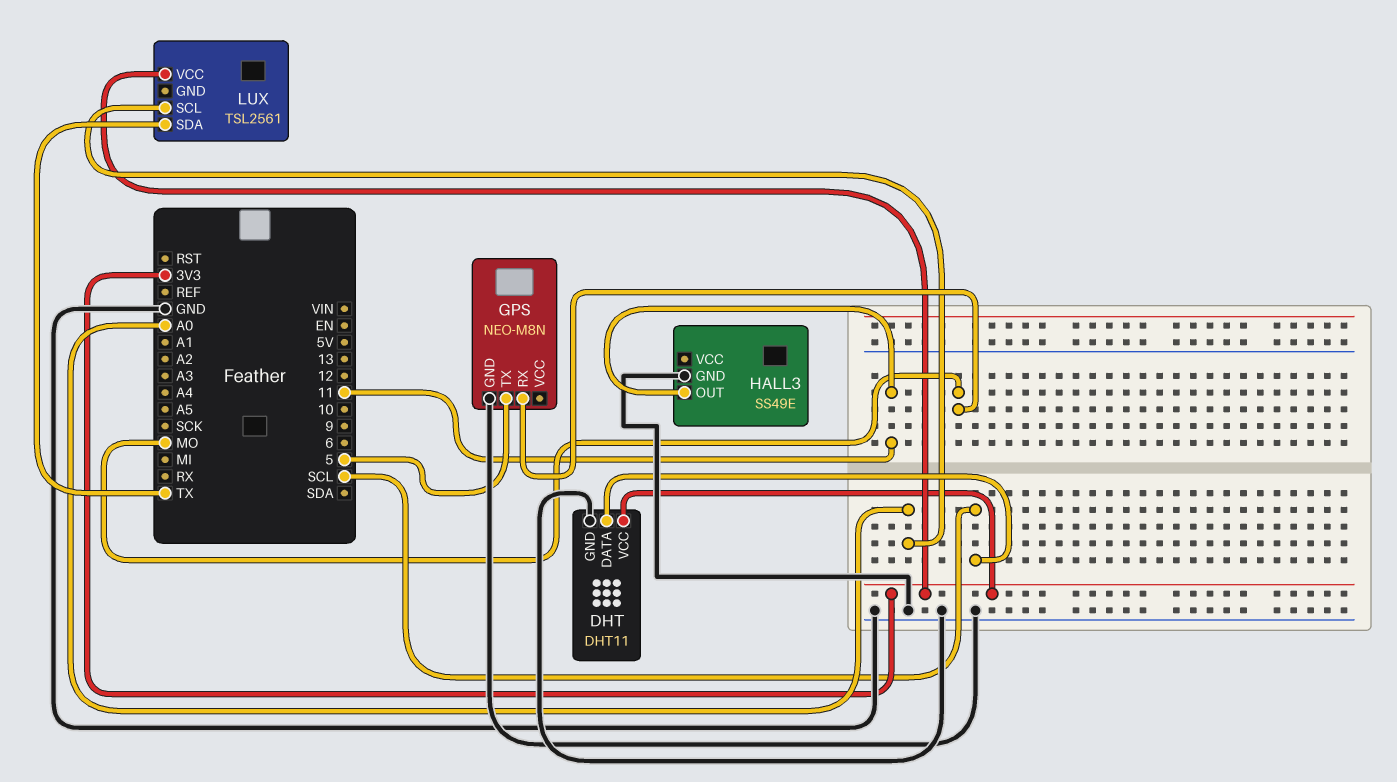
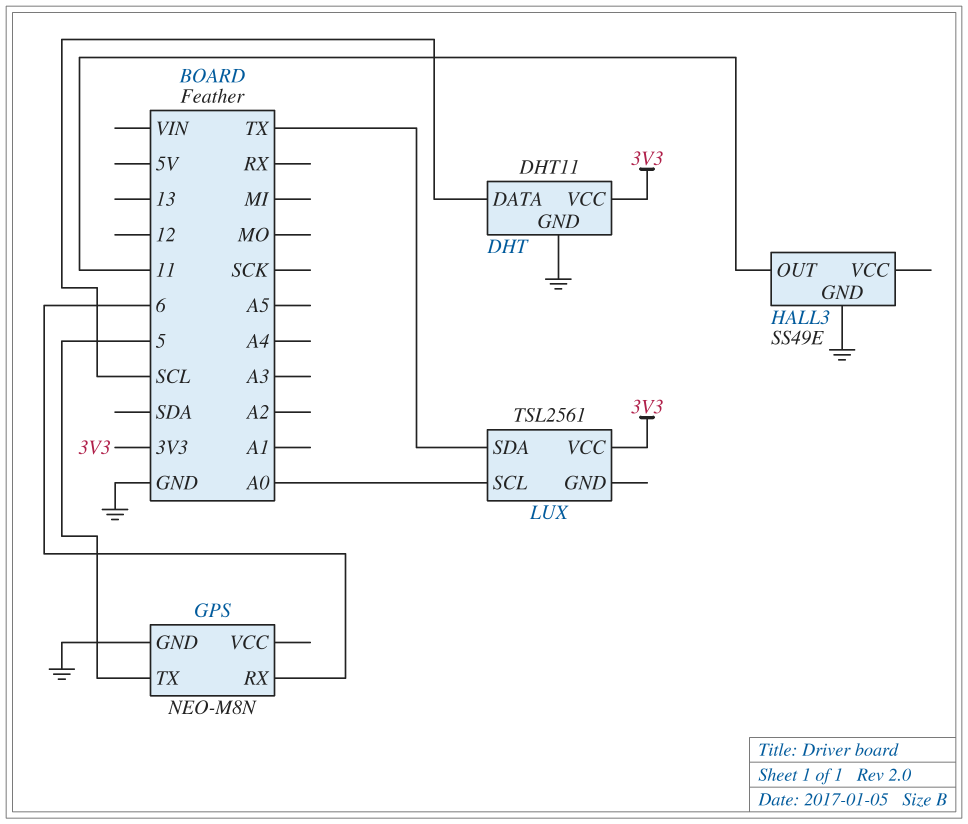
GPS pin RX: MO -> 6

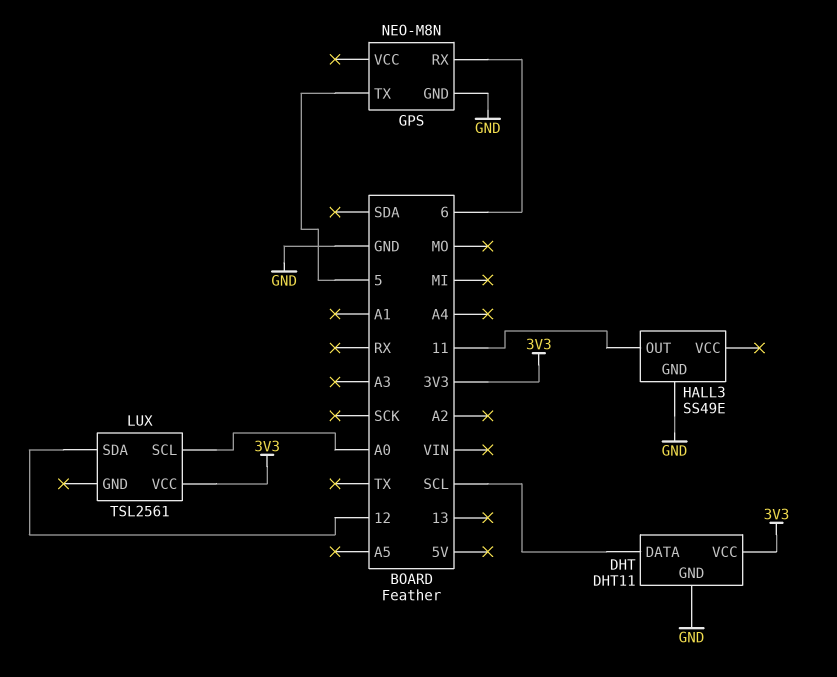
LUX pin SDA: TX -> 12

